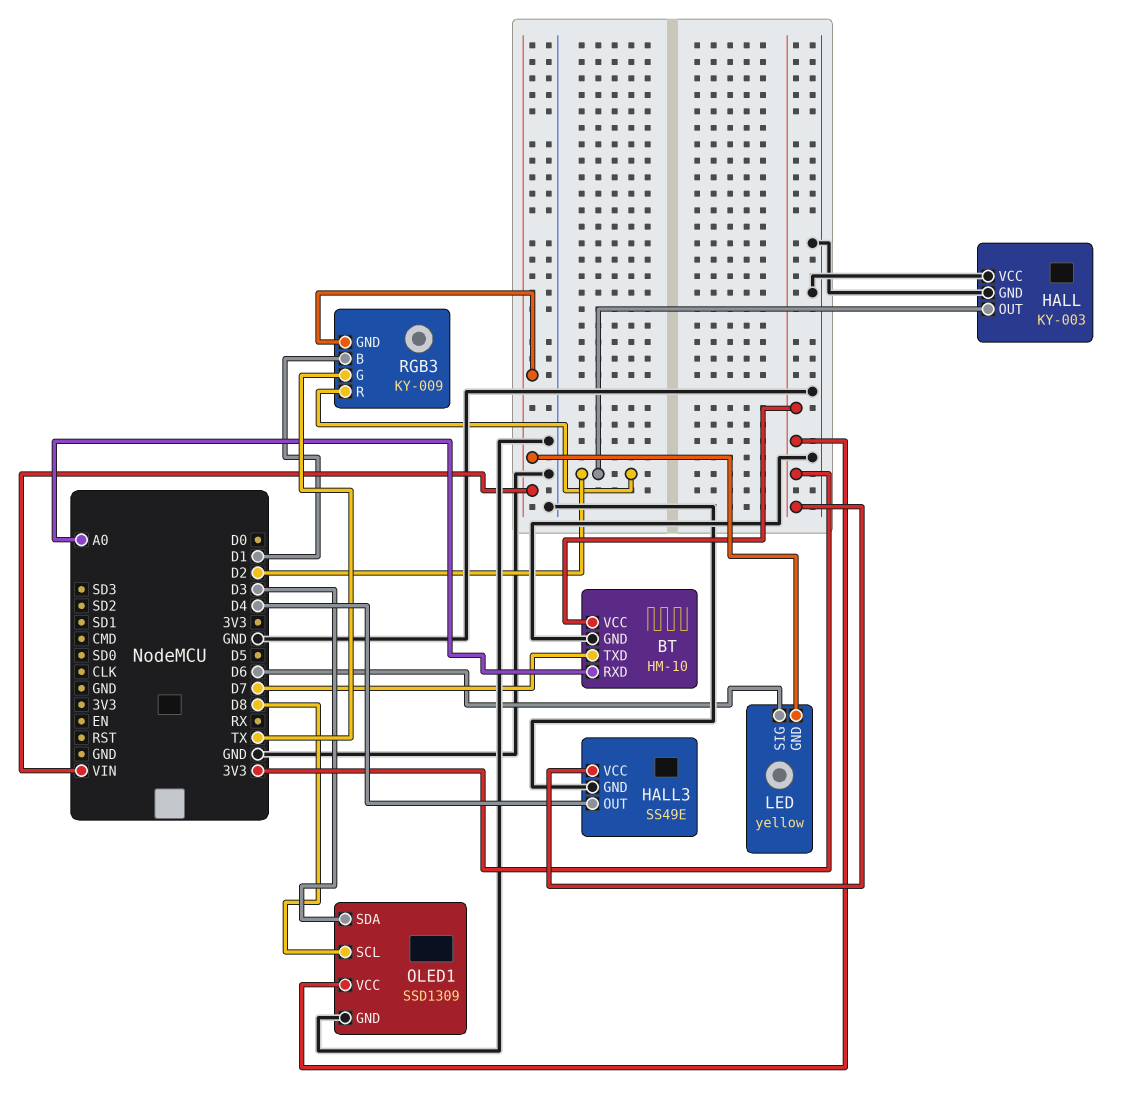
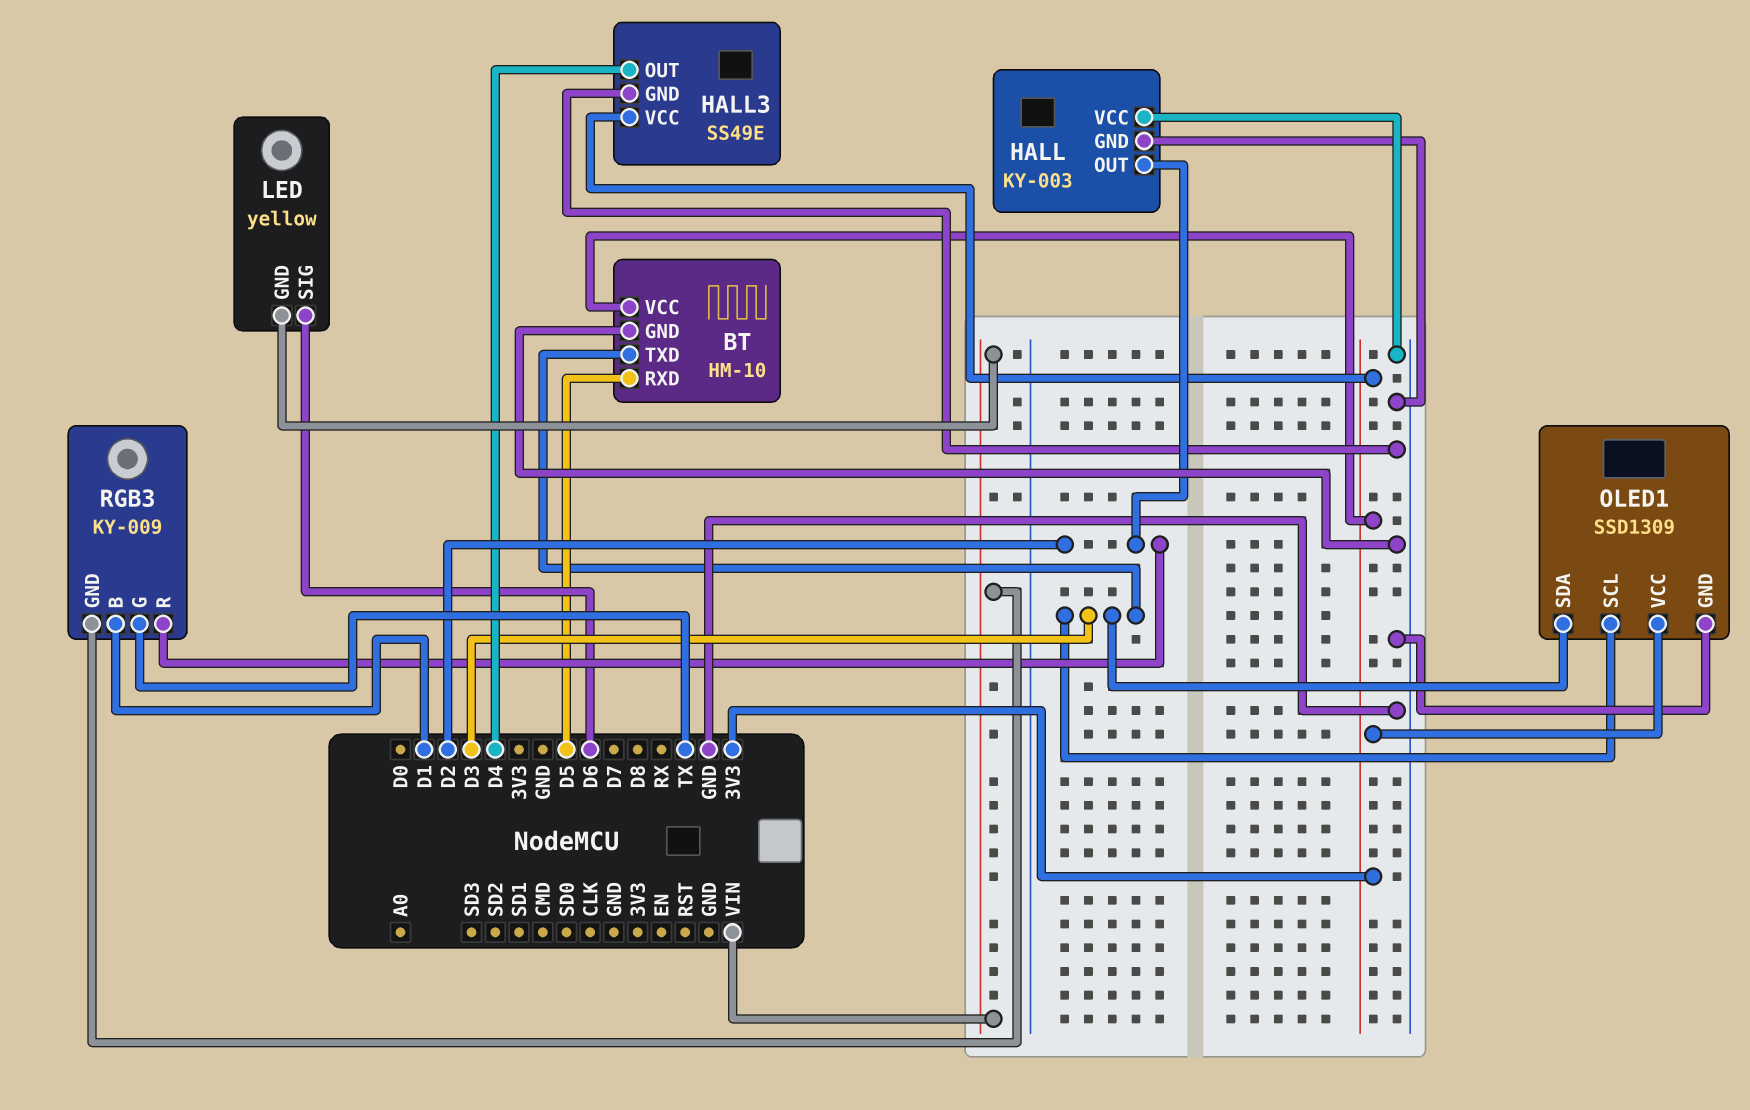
BT pin RXD: A0 -> D5
BT pin TXD: D7 -> D3
OLED1 pin SCL: D8 -> D3

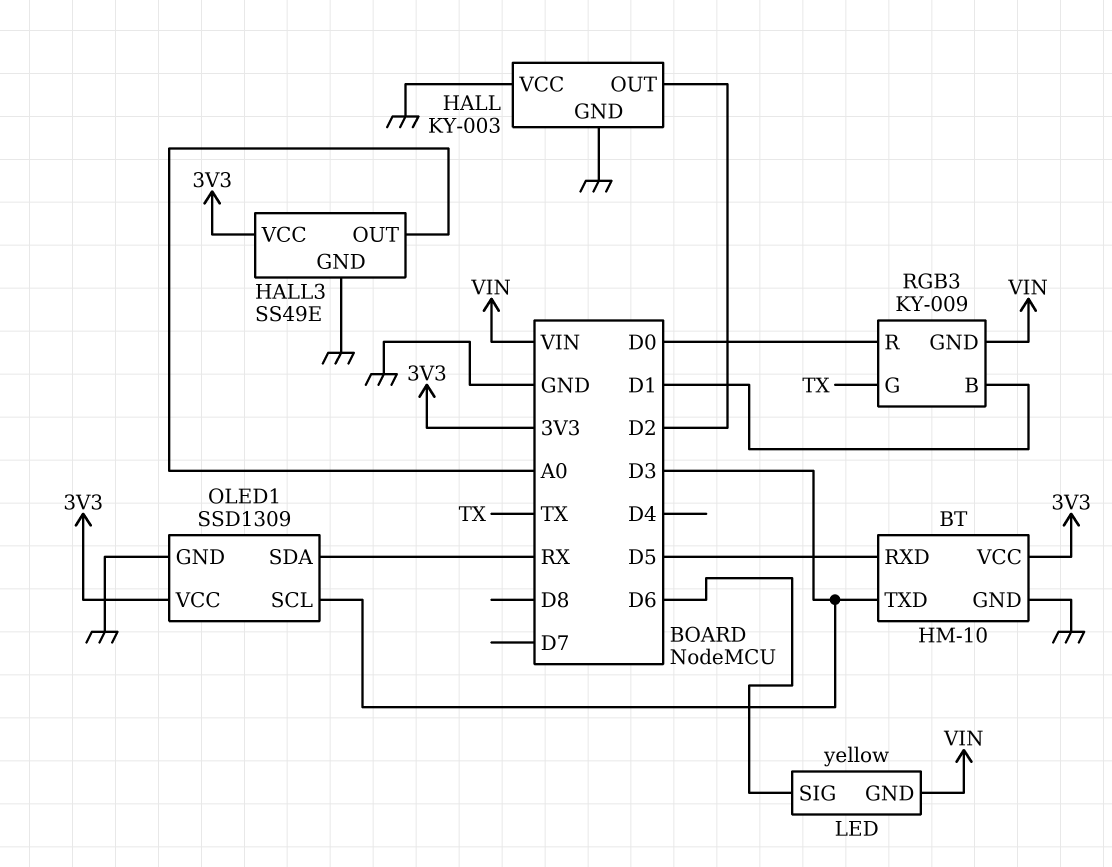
HALL3 pin OUT: D4 -> A0
OLED1 pin SDA: D3 -> RX
RGB3 pin R: D2 -> D0

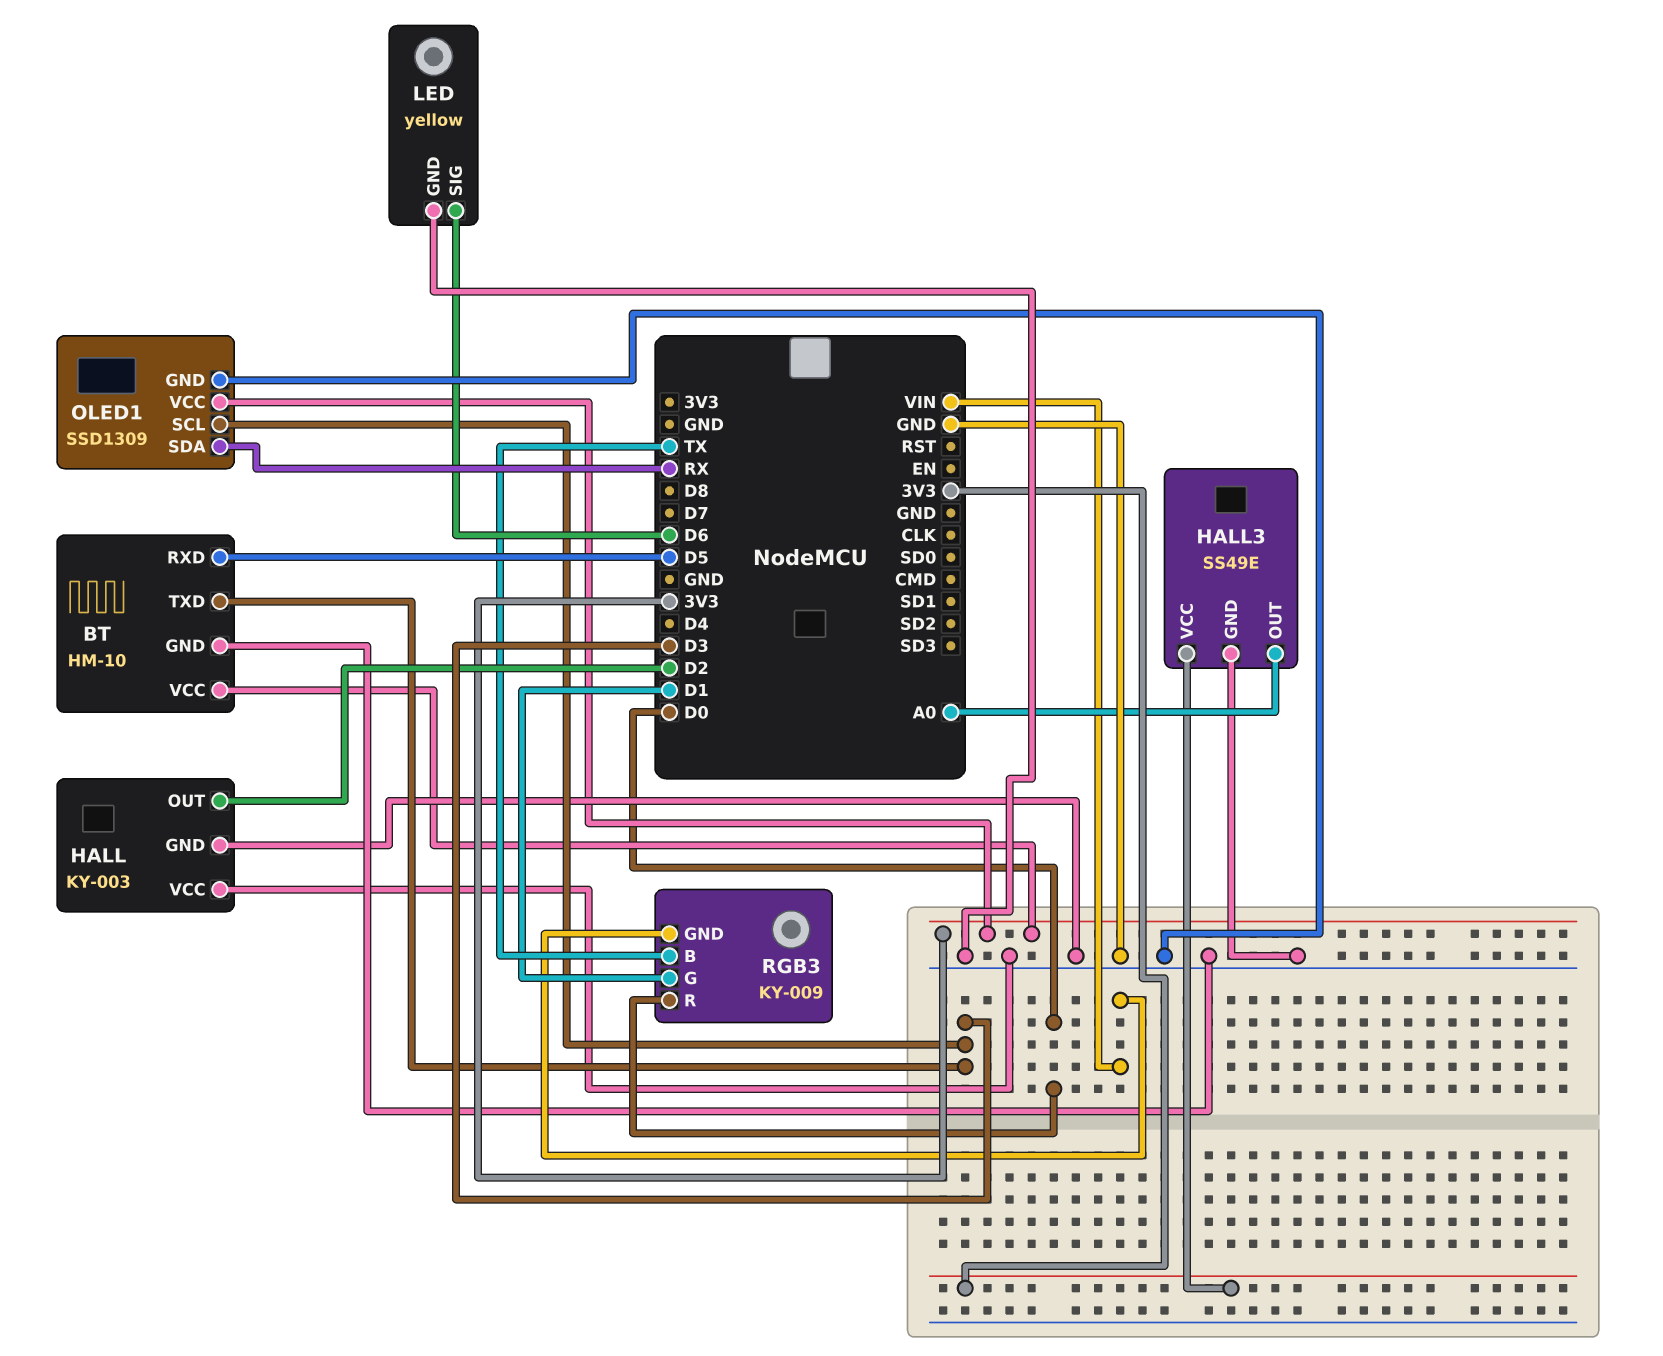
LED pin GND: VIN -> GND
RGB3 pin B: D1 -> TX
RGB3 pin G: TX -> D1

